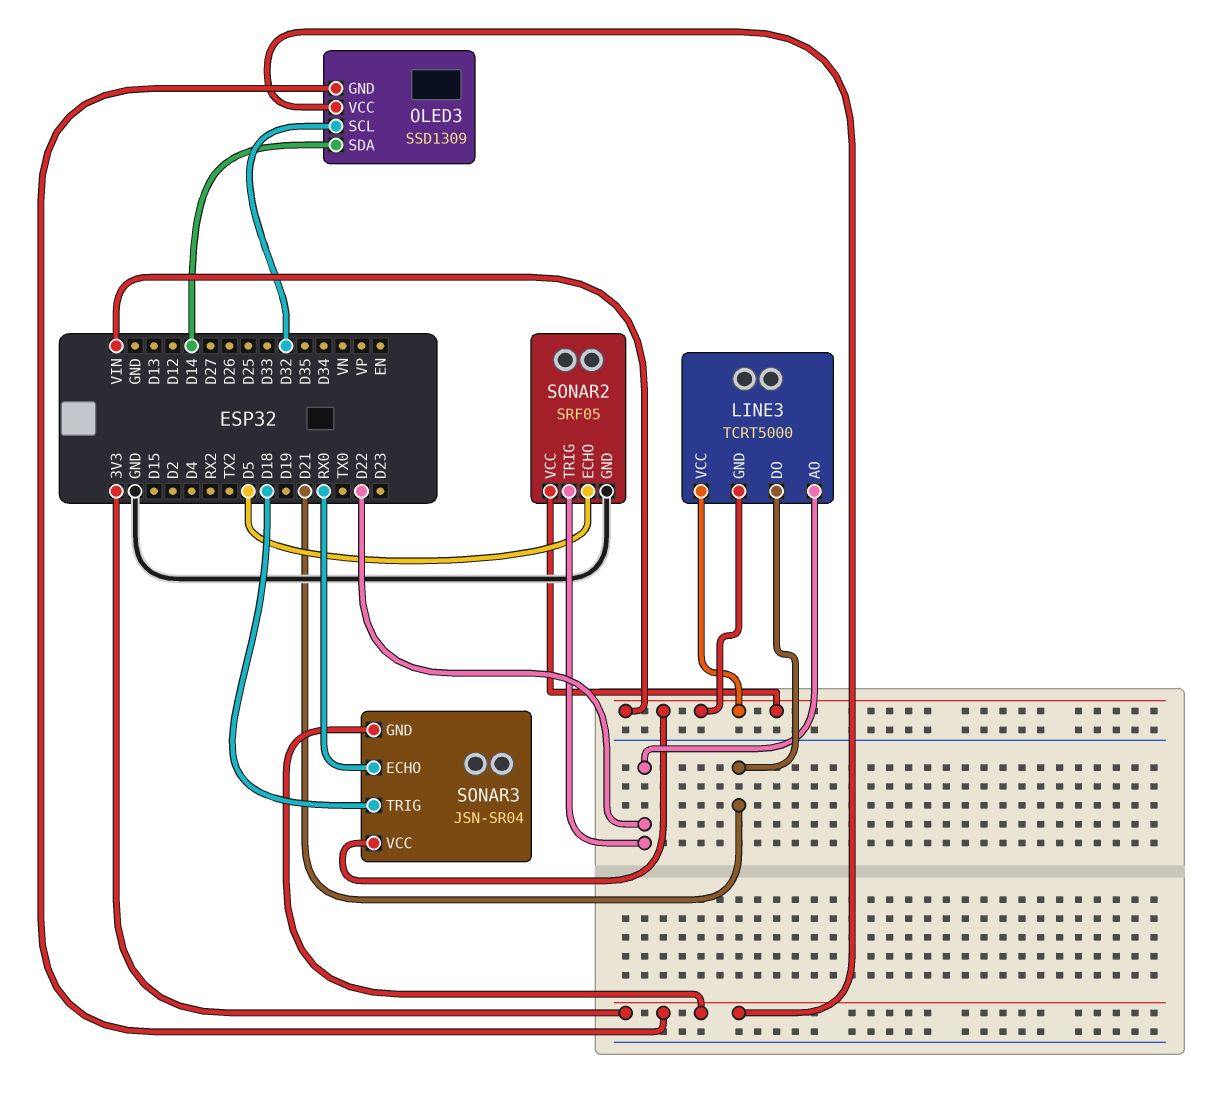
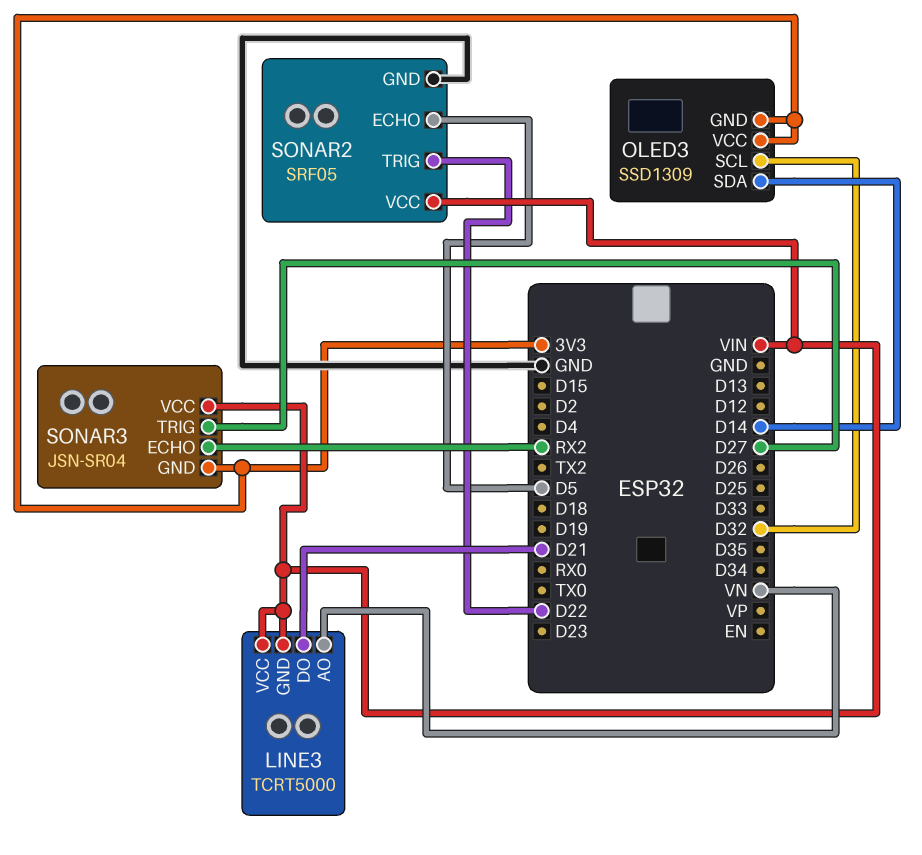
LINE3 pin AO: D22 -> VN
SONAR3 pin ECHO: RX0 -> RX2
SONAR3 pin TRIG: D18 -> D27

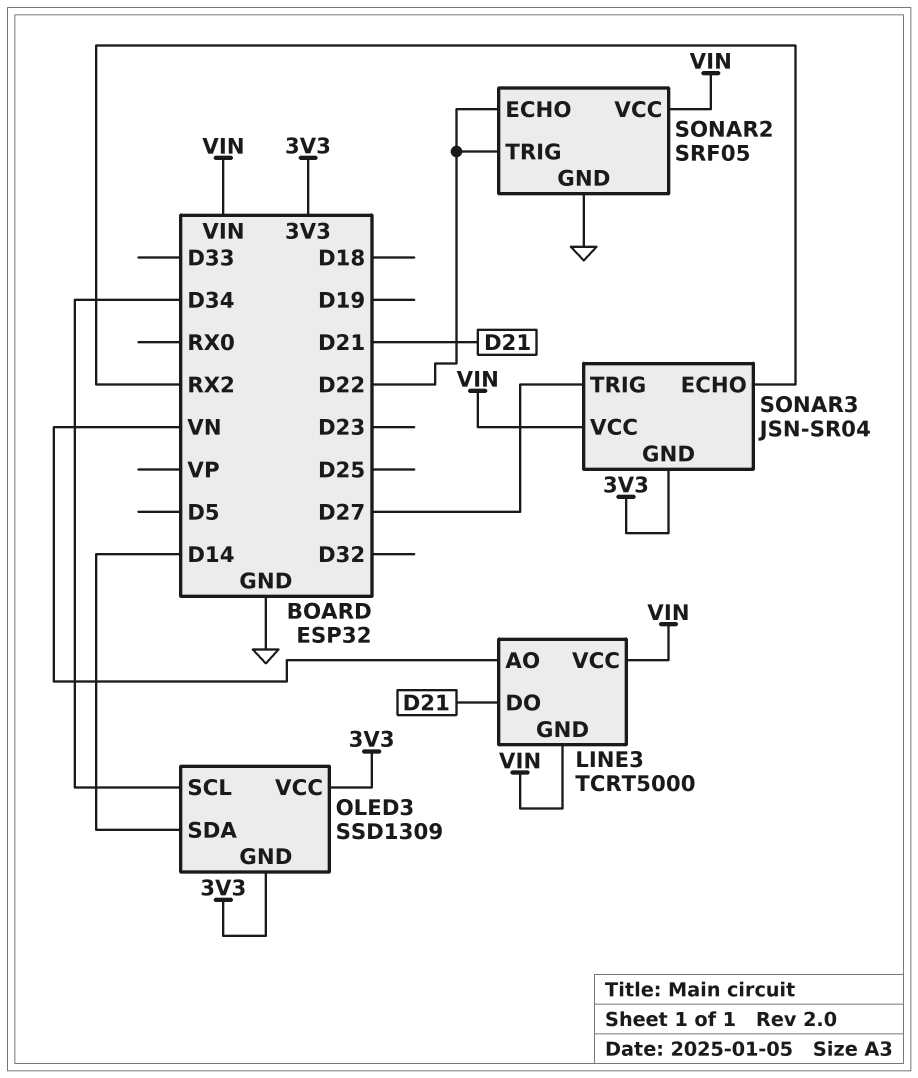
OLED3 pin SCL: D32 -> D34
SONAR2 pin ECHO: D5 -> D22

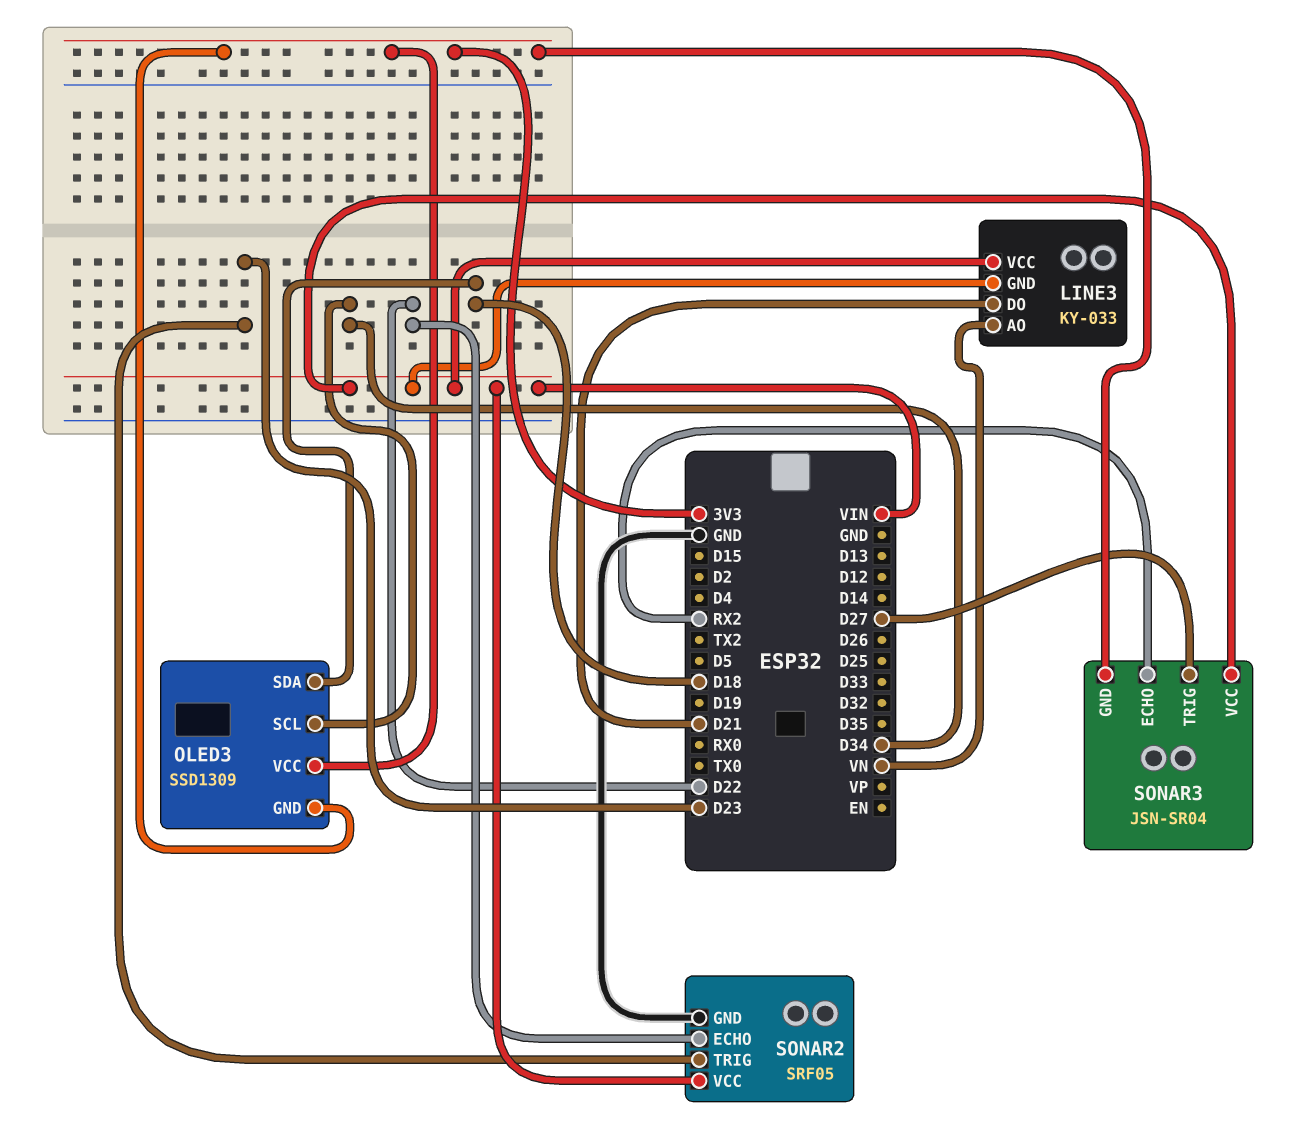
LINE3: TCRT5000 -> KY-033
OLED3 pin SDA: D14 -> D18
SONAR2 pin TRIG: D22 -> D23

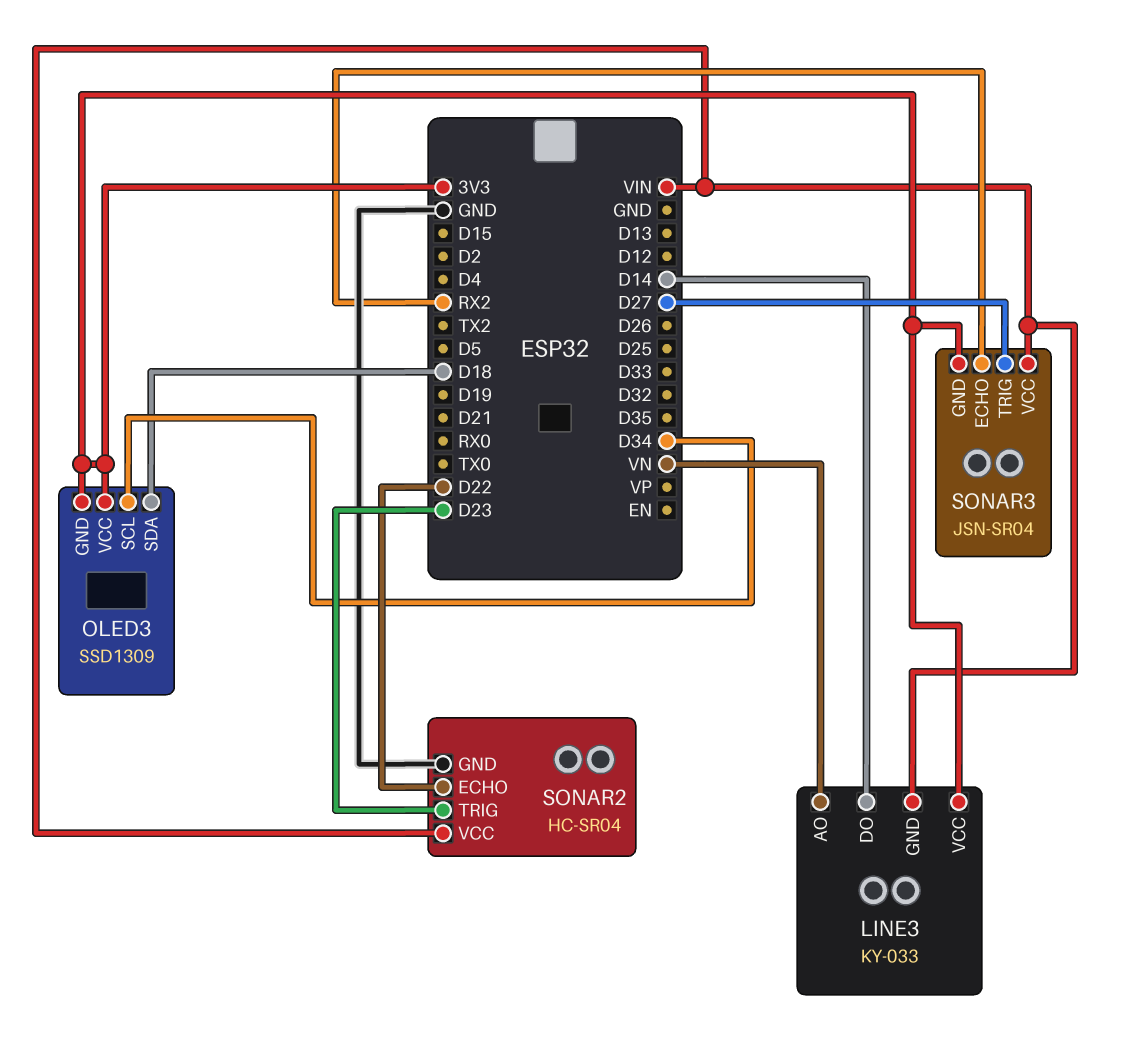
LINE3 pin DO: D21 -> D14
LINE3 pin VCC: VIN -> 3V3
SONAR2: SRF05 -> HC-SR04

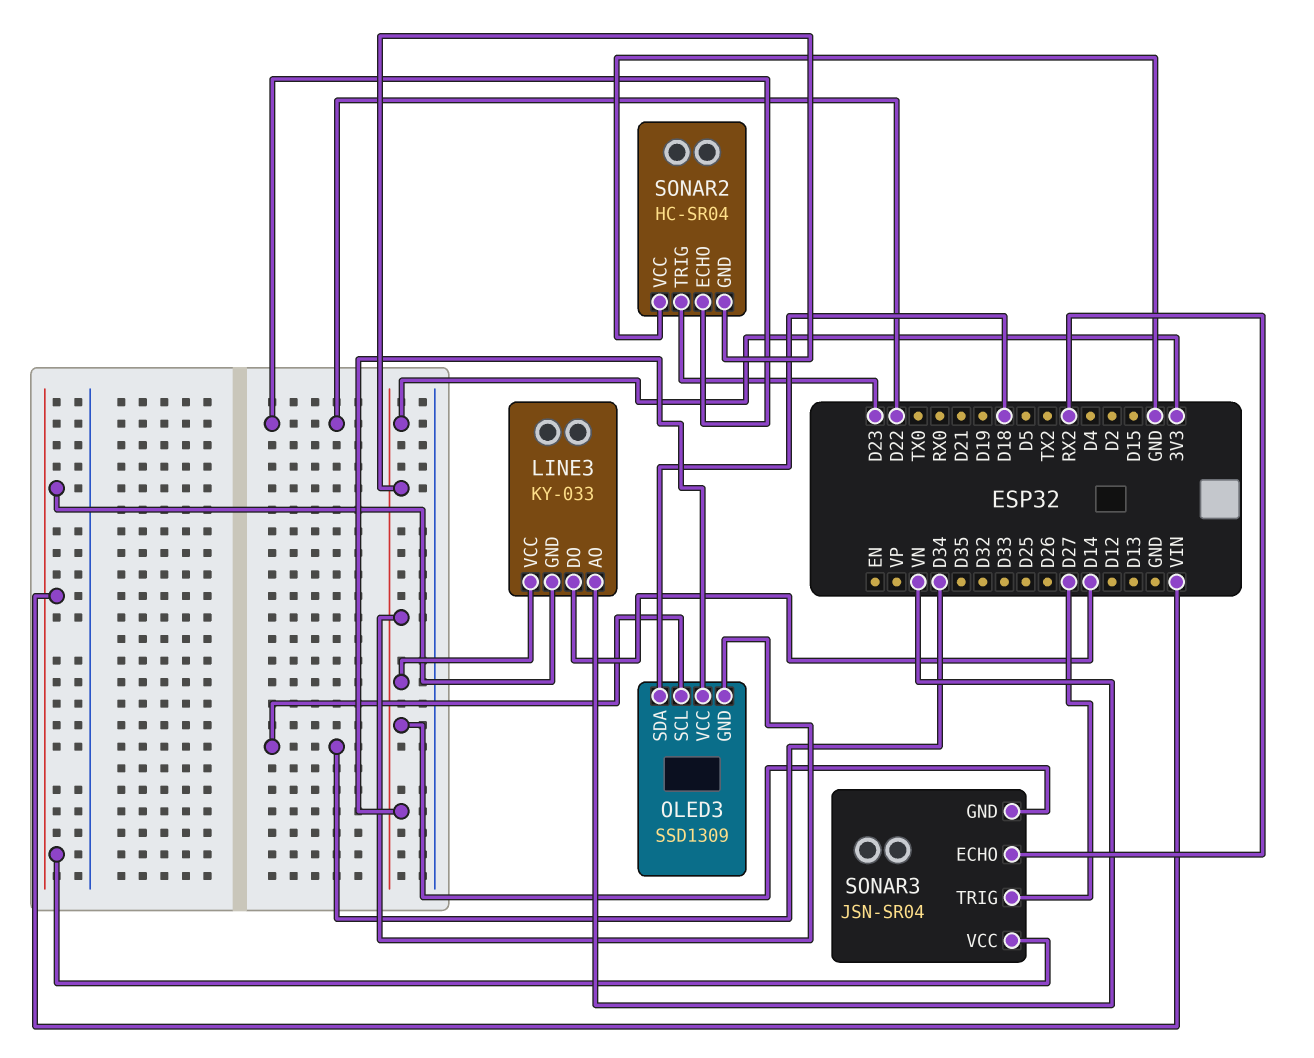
SONAR2 pin GND: GND -> 3V3
SONAR2 pin VCC: VIN -> GND

